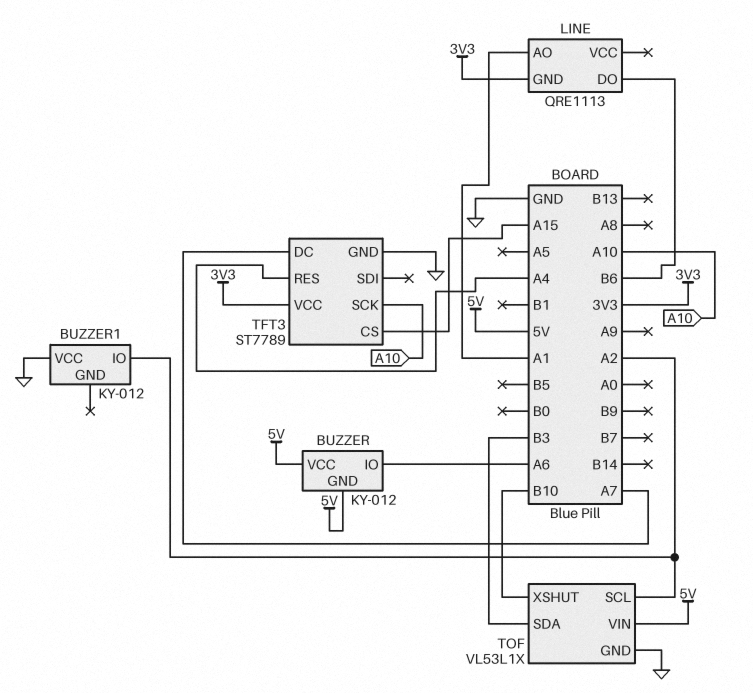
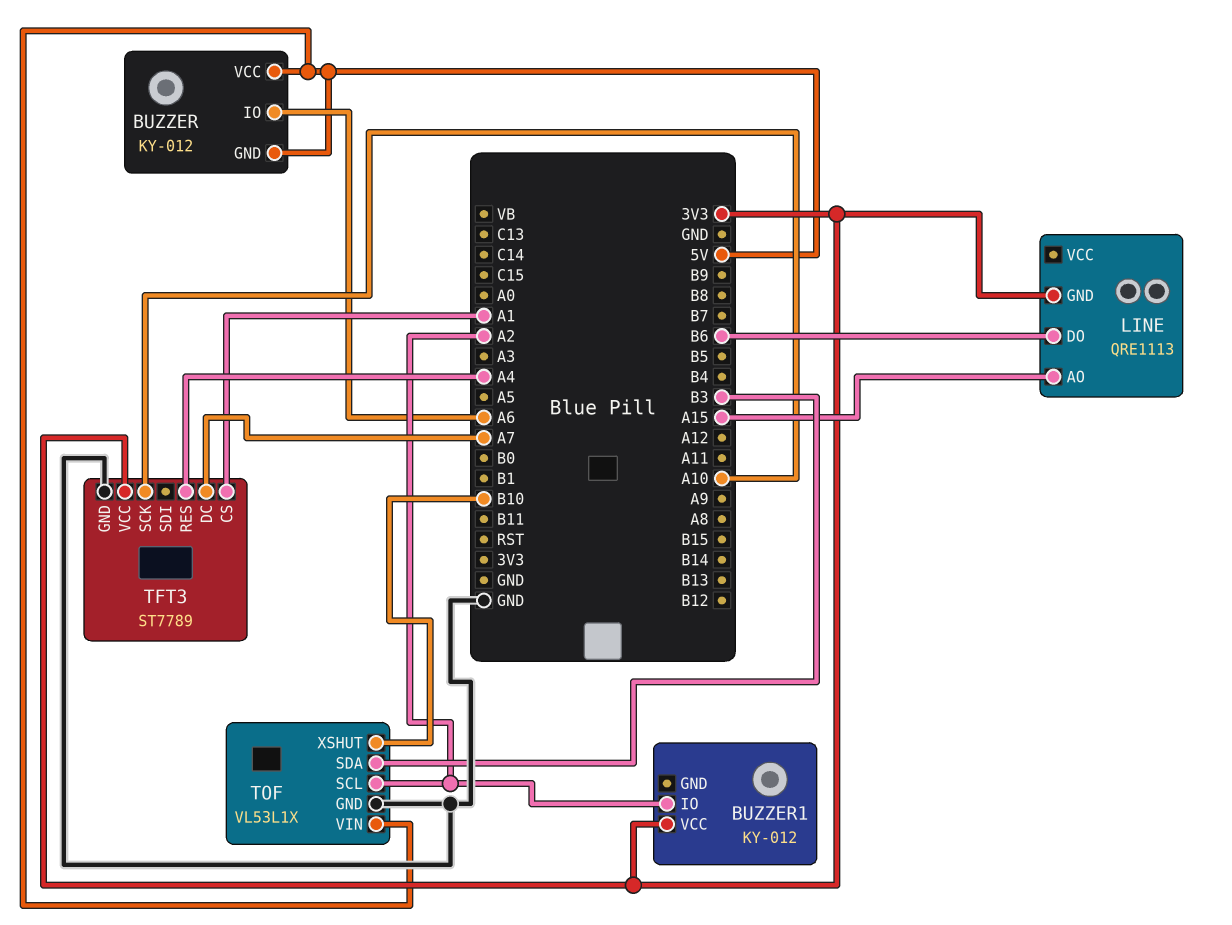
BUZZER1 pin VCC: GND -> 3V3
LINE pin AO: A1 -> A15
TFT3 pin CS: A15 -> A1

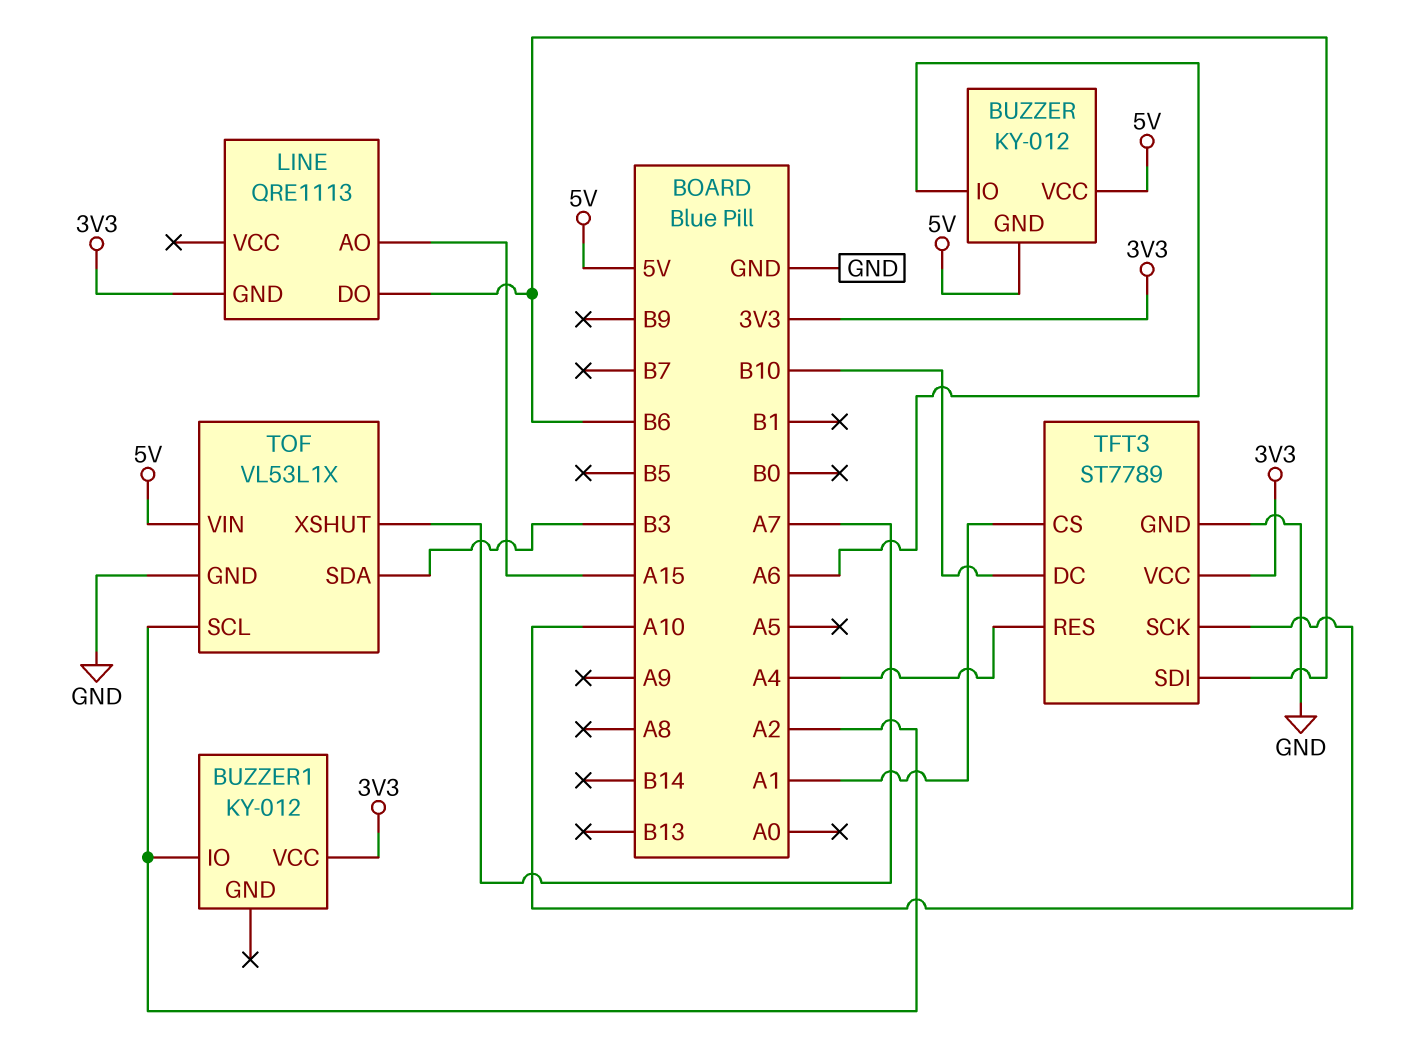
TFT3 pin DC: A7 -> B10
TFT3 pin SDI: none -> B6
TOF pin XSHUT: B10 -> A7

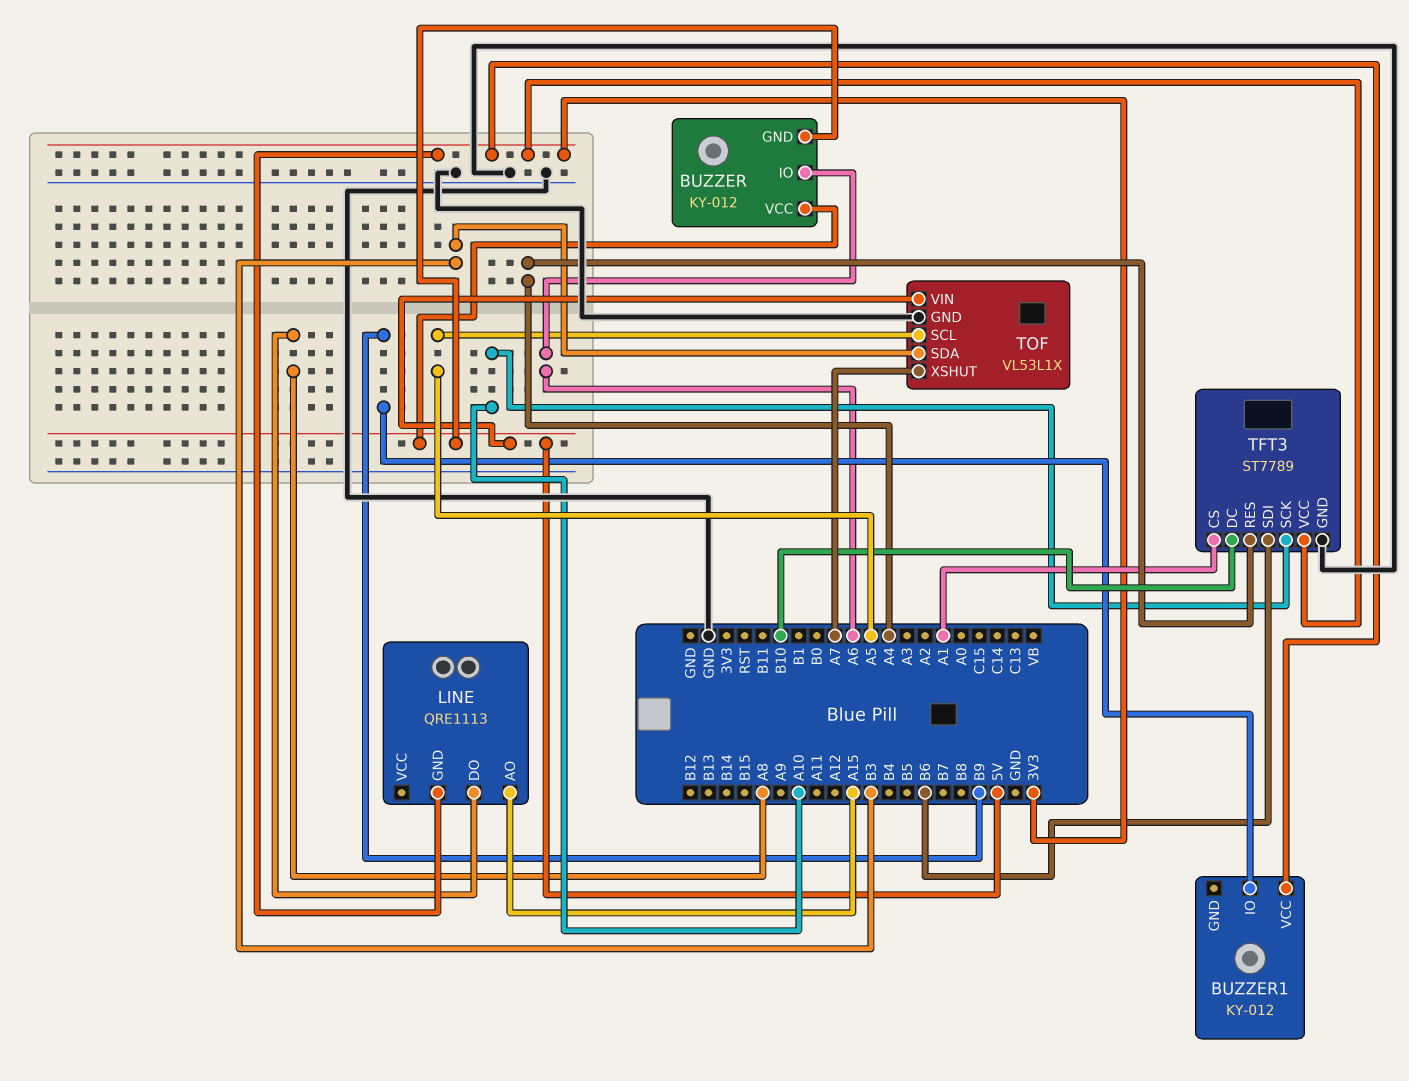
BUZZER1 pin IO: A2 -> B9
LINE pin DO: B6 -> A8
TOF pin SCL: A2 -> A5

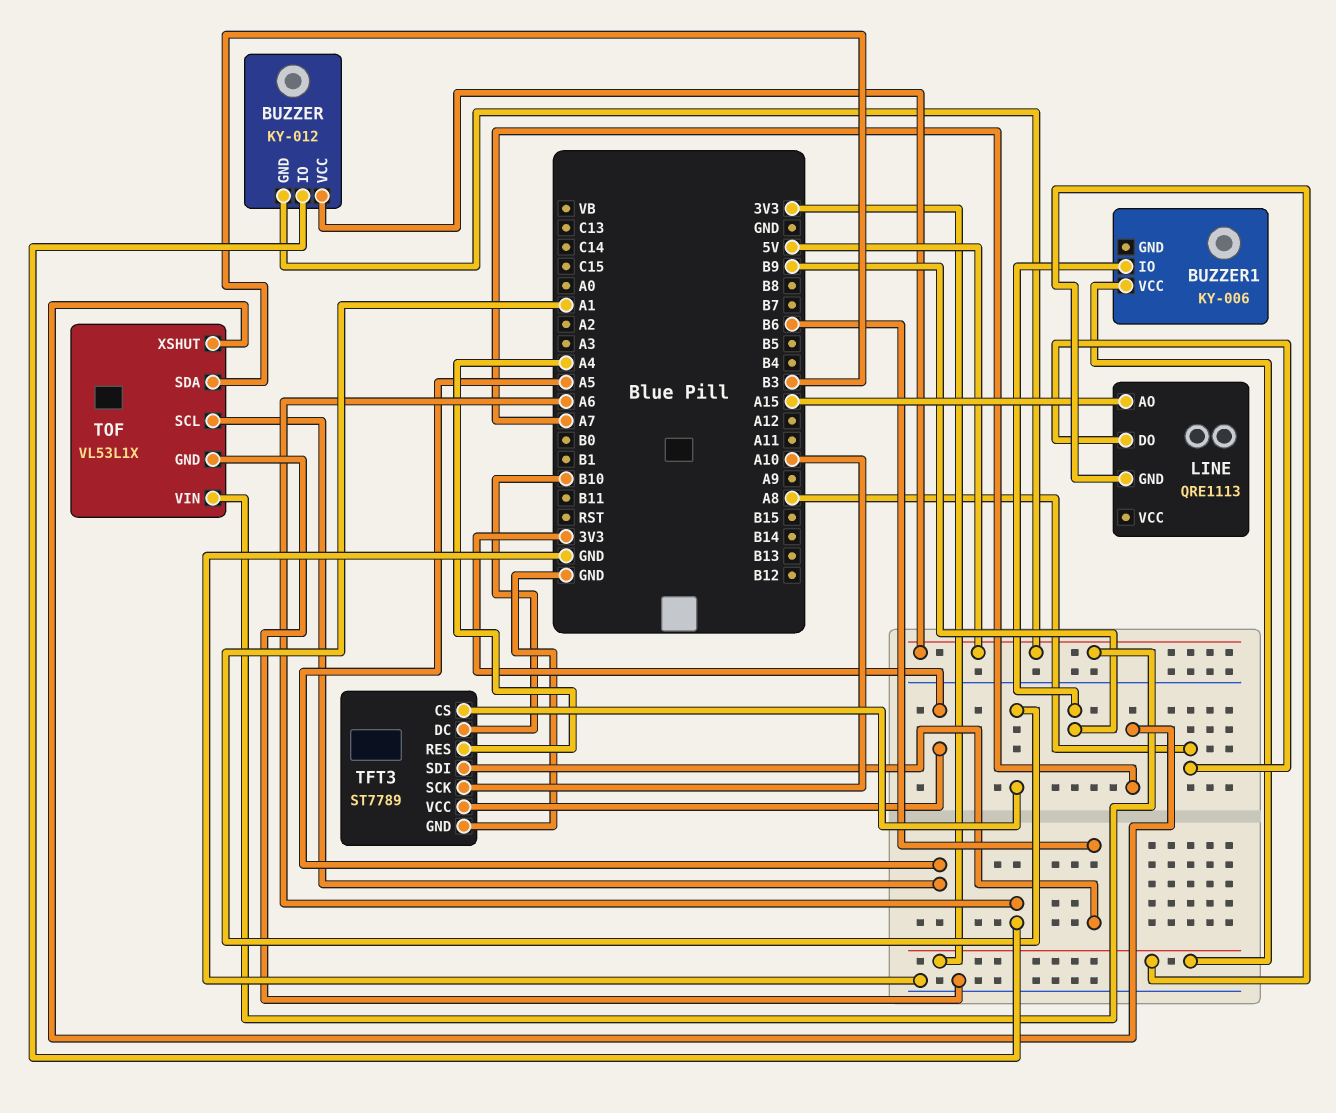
BUZZER1: KY-012 -> KY-006

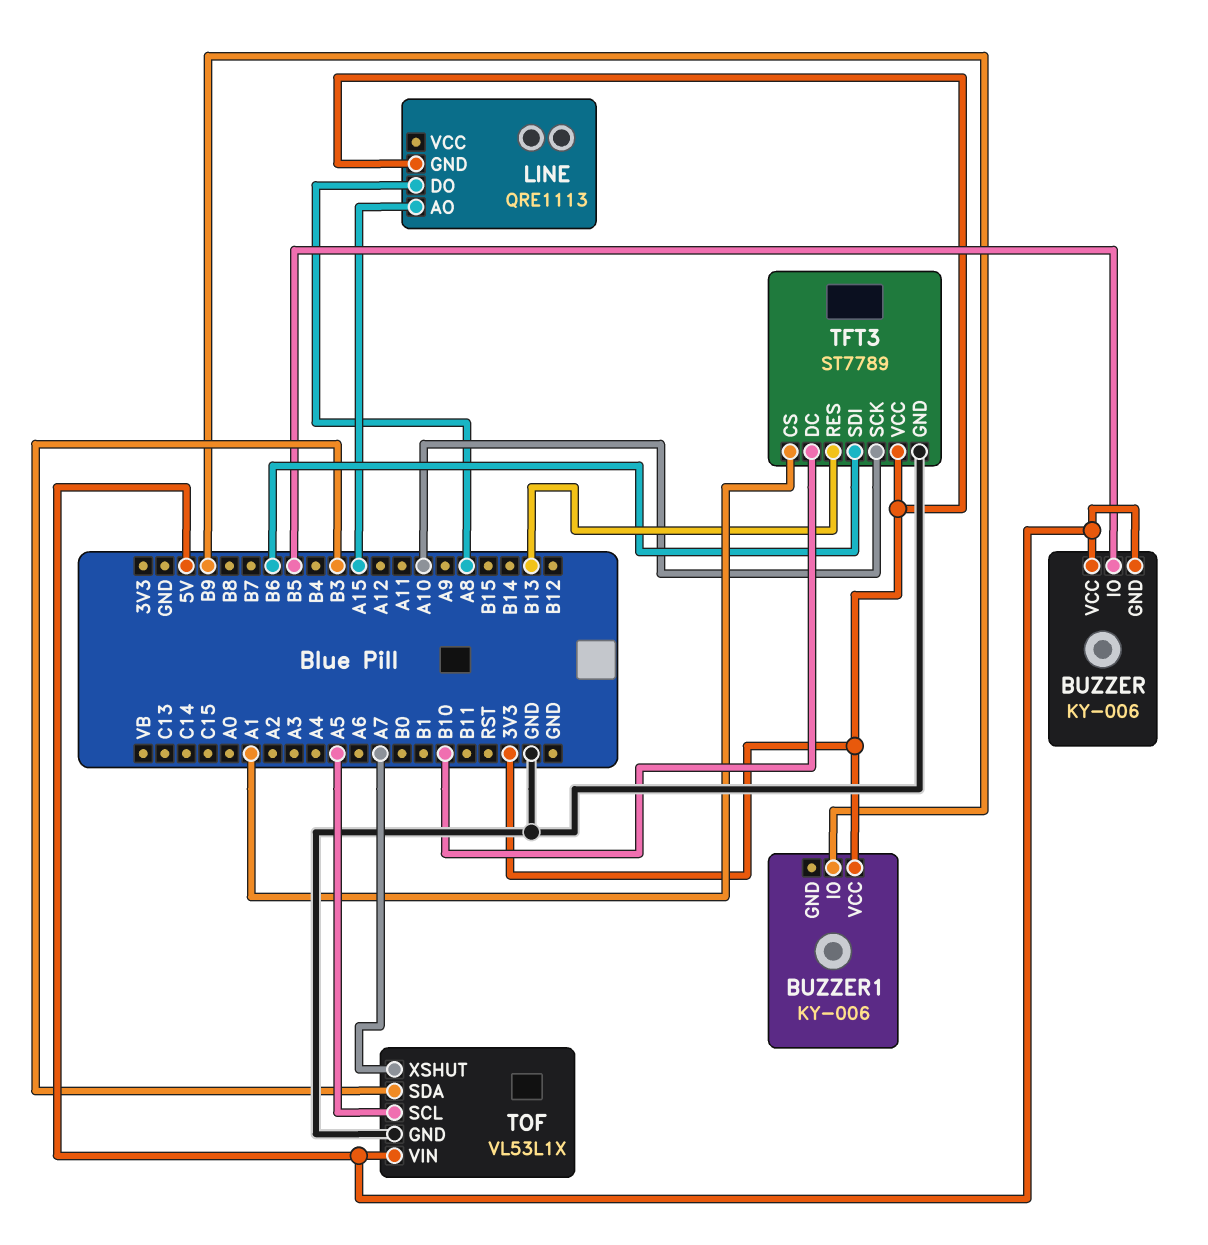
BUZZER: KY-012 -> KY-006
BUZZER pin IO: A6 -> B5
TFT3 pin RES: A4 -> B13

